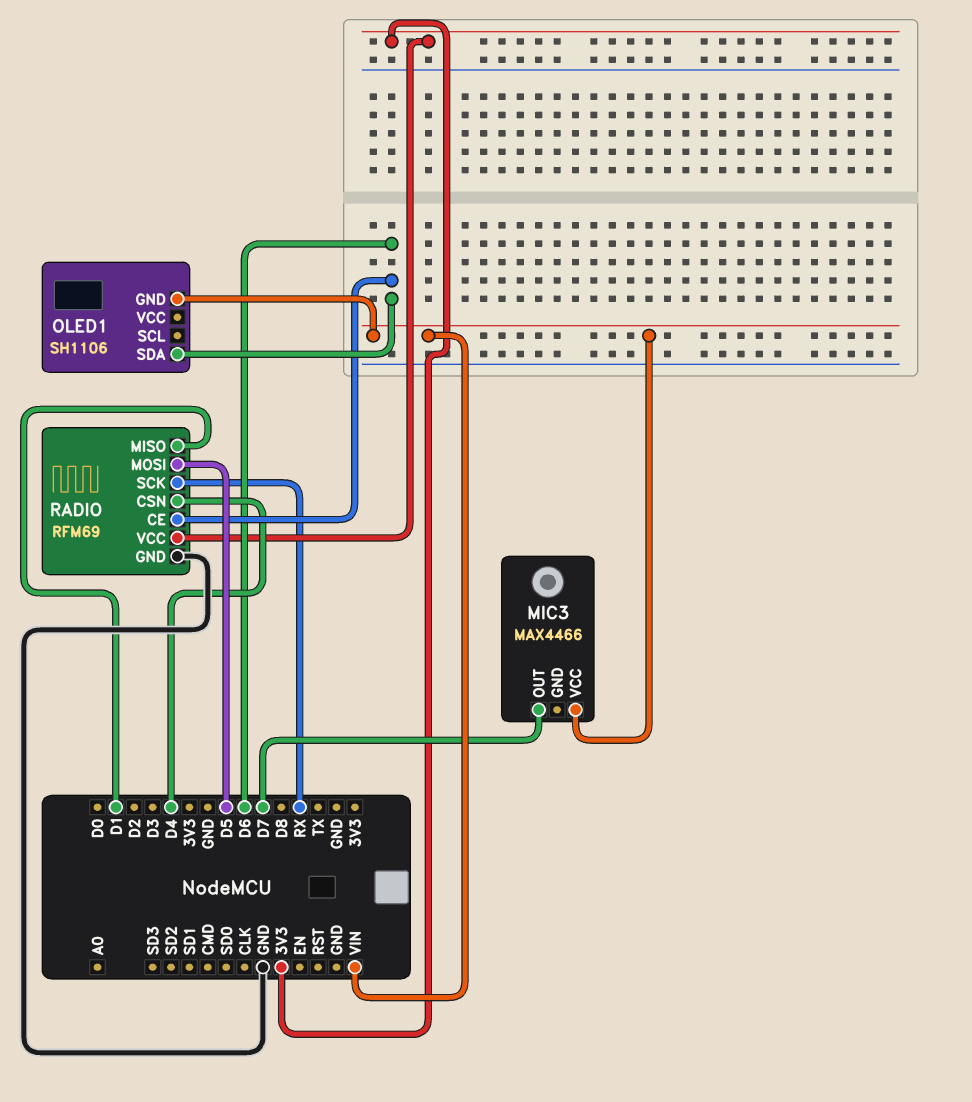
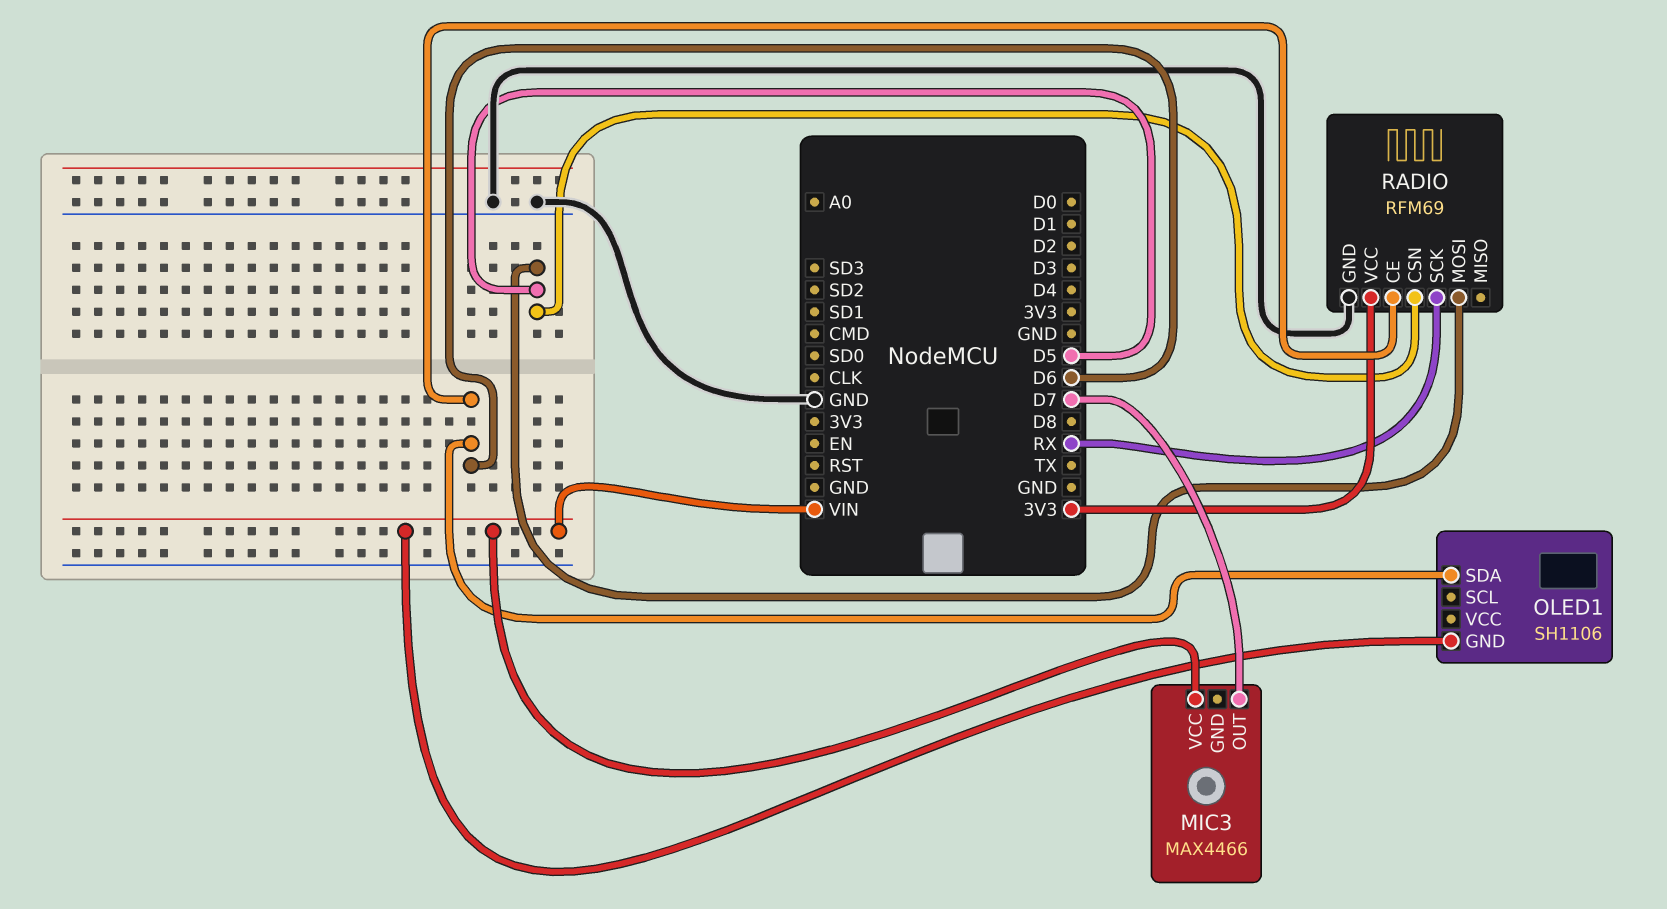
RADIO pin CSN: D4 -> D5
RADIO pin MISO: D1 -> none

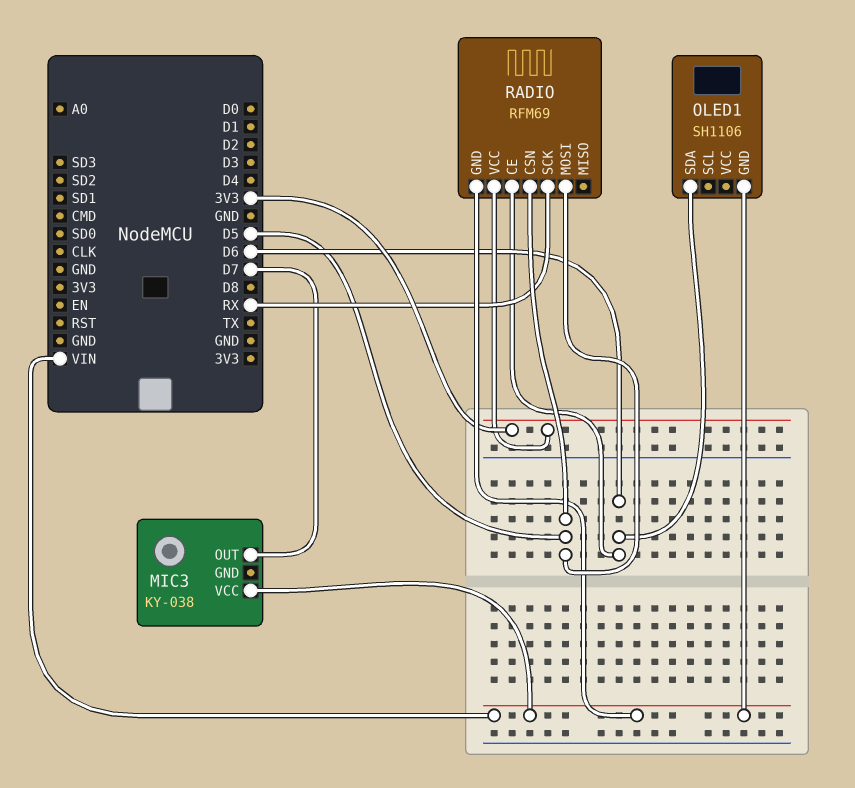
MIC3: MAX4466 -> KY-038
RADIO pin GND: GND -> VIN

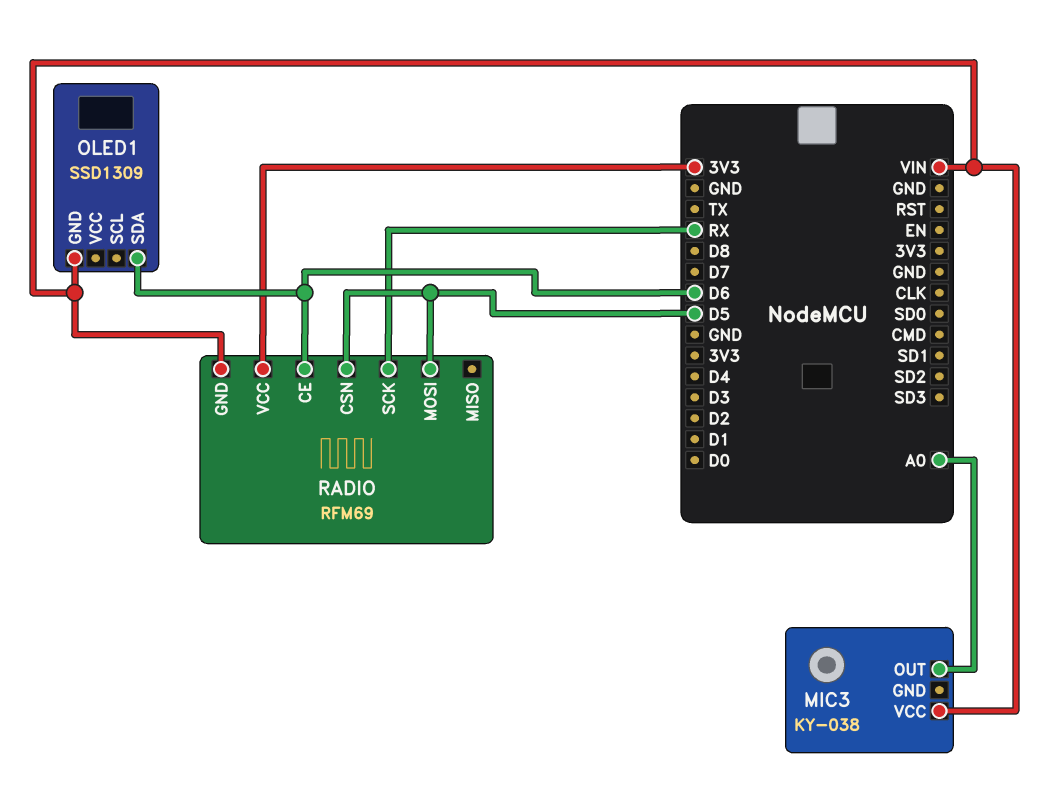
MIC3 pin OUT: D7 -> A0
OLED1: SH1106 -> SSD1309

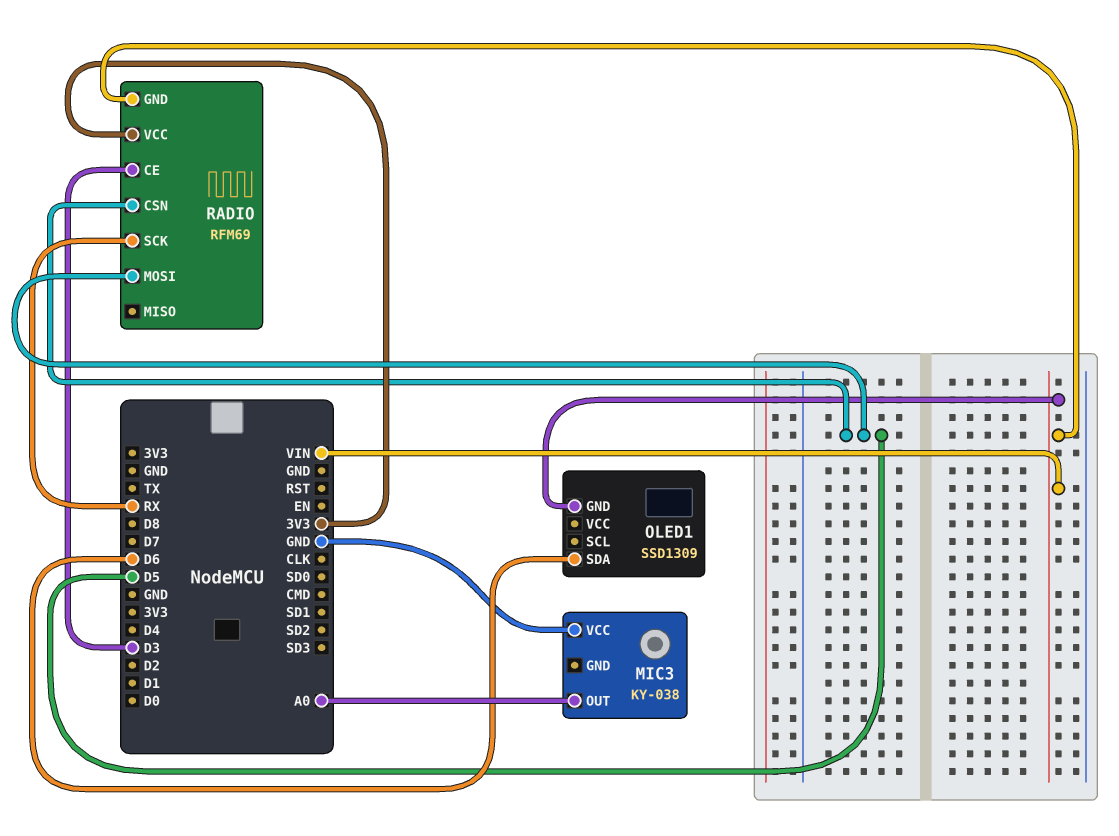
MIC3 pin VCC: VIN -> GND
RADIO pin CE: D6 -> D3

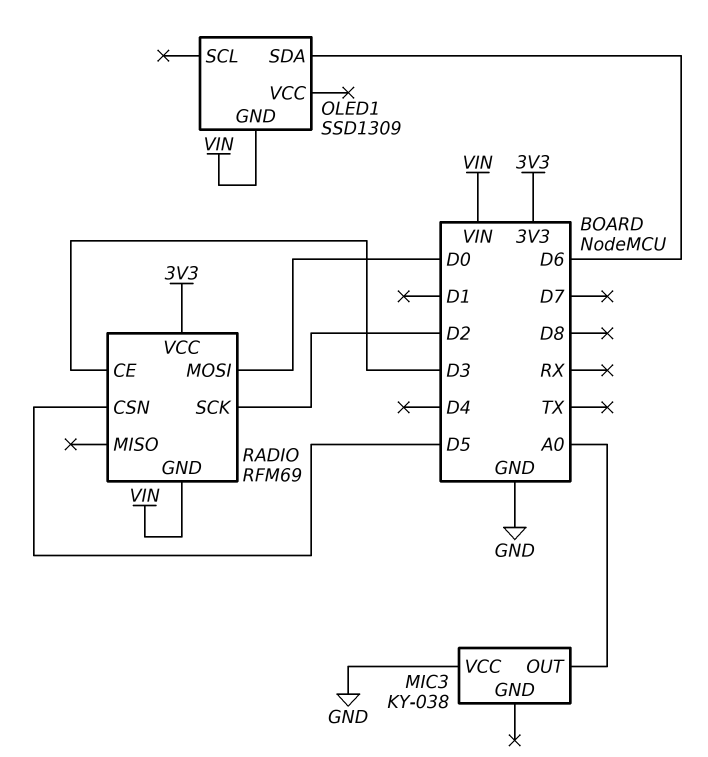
RADIO pin MOSI: D5 -> D0
RADIO pin SCK: RX -> D2

